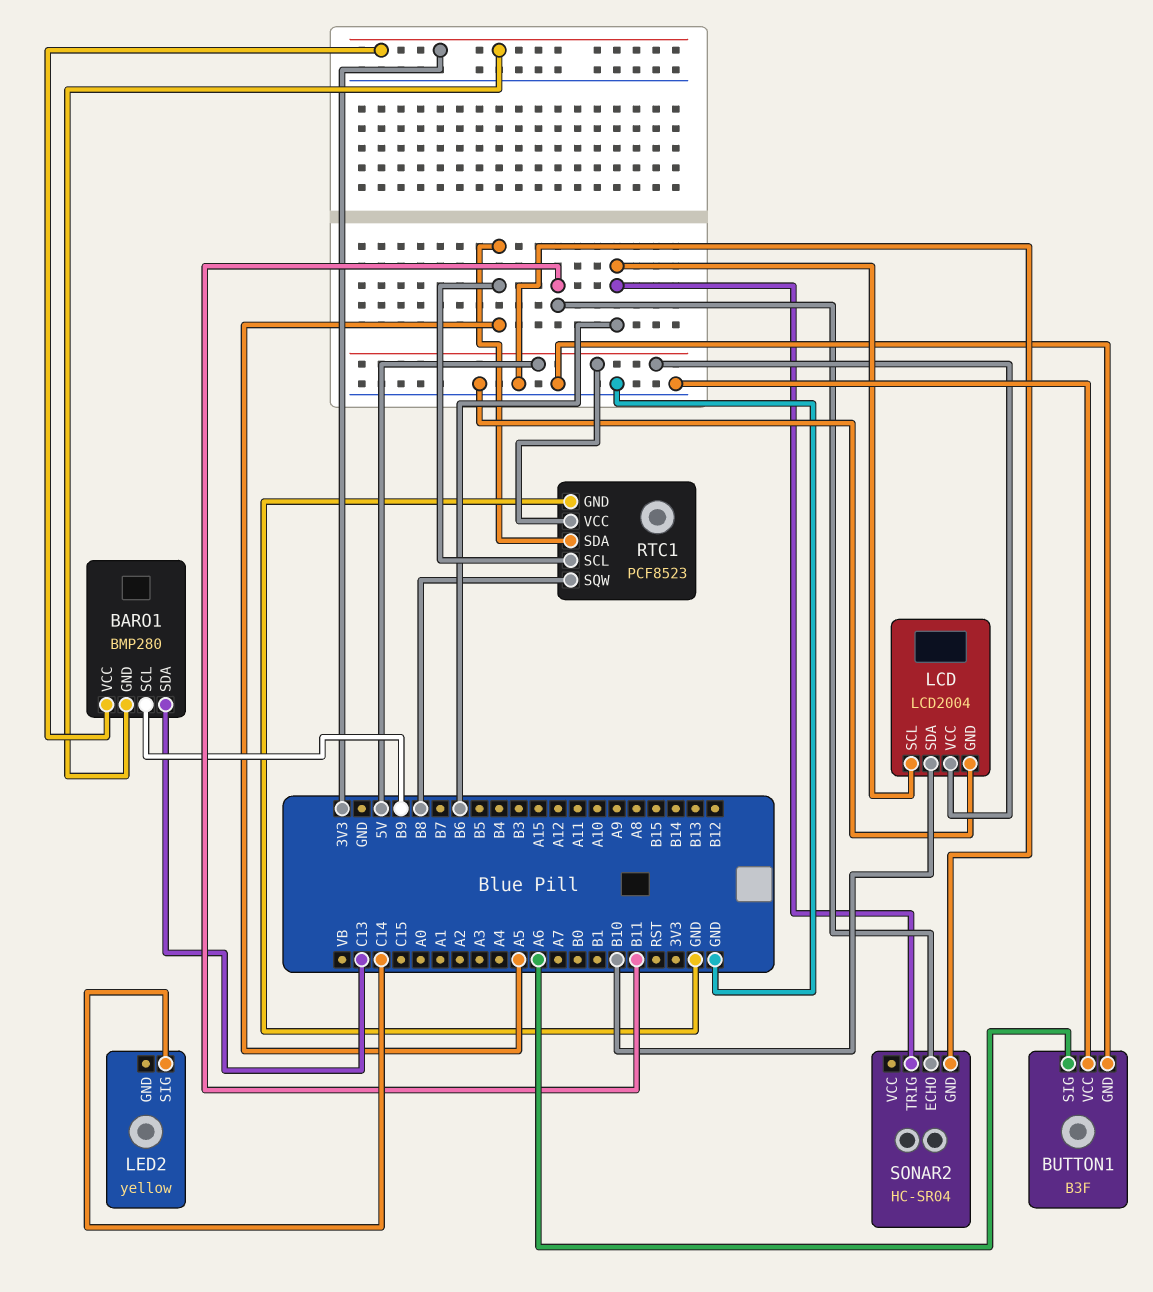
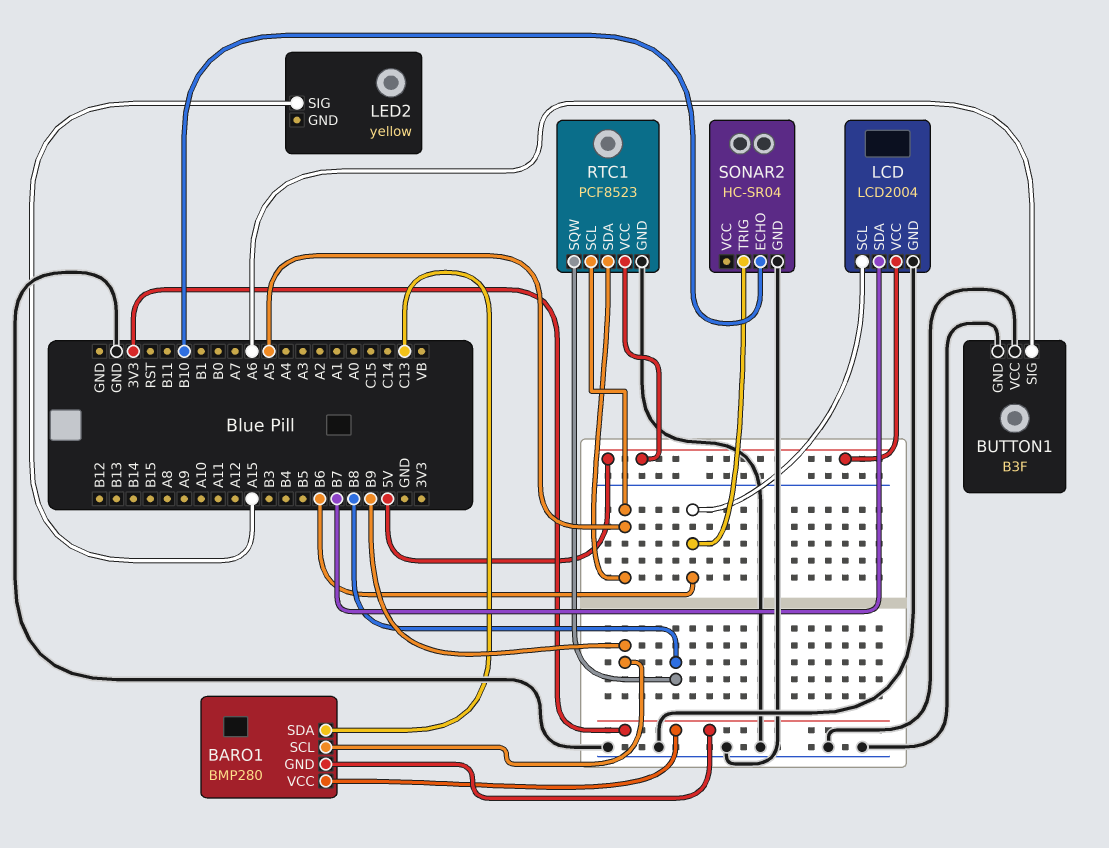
LCD pin SDA: B10 -> B7
LED2 pin SIG: C14 -> A15
SONAR2 pin ECHO: B11 -> B10

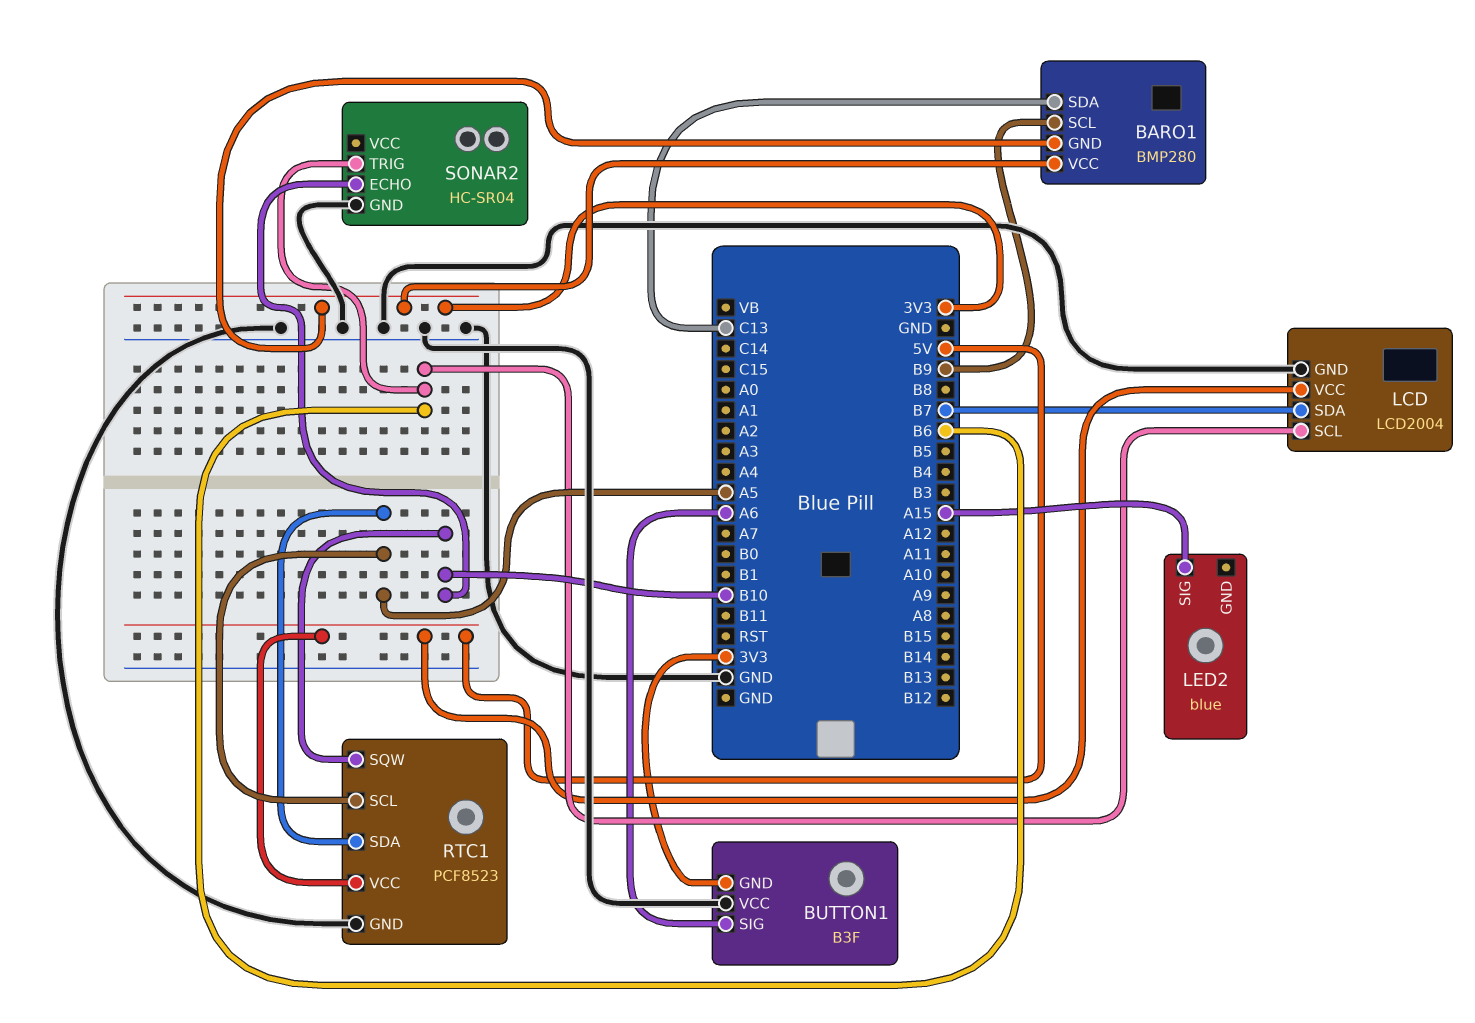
BUTTON1 pin GND: GND -> 3V3
LED2: yellow -> blue
RTC1 pin SQW: B8 -> B10

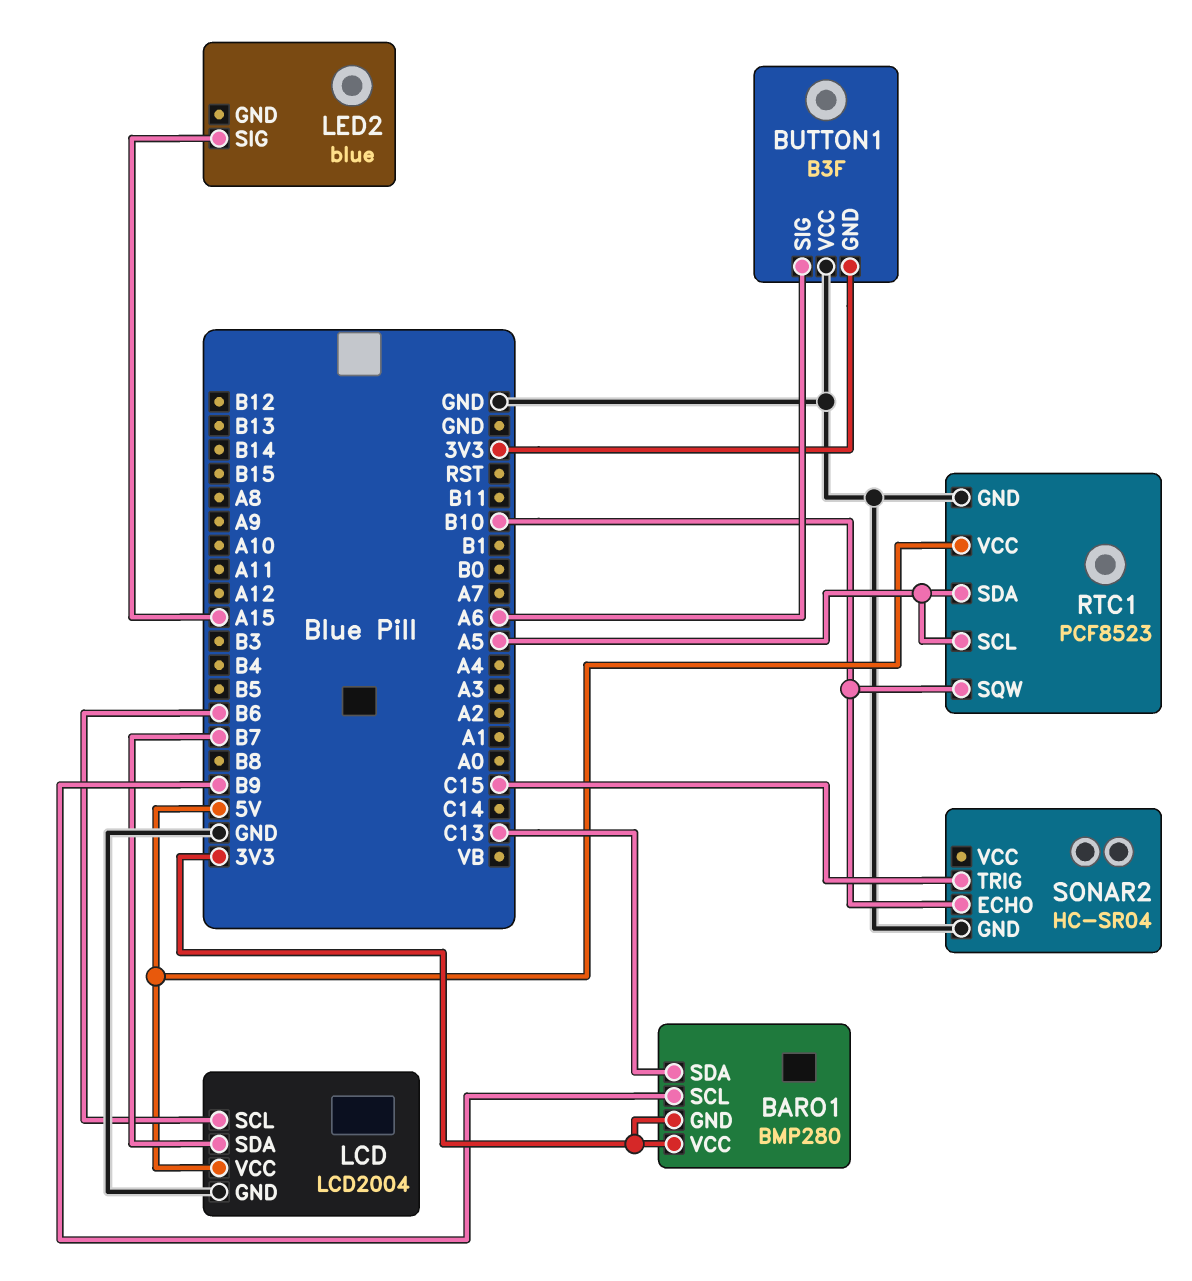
SONAR2 pin TRIG: B6 -> C15

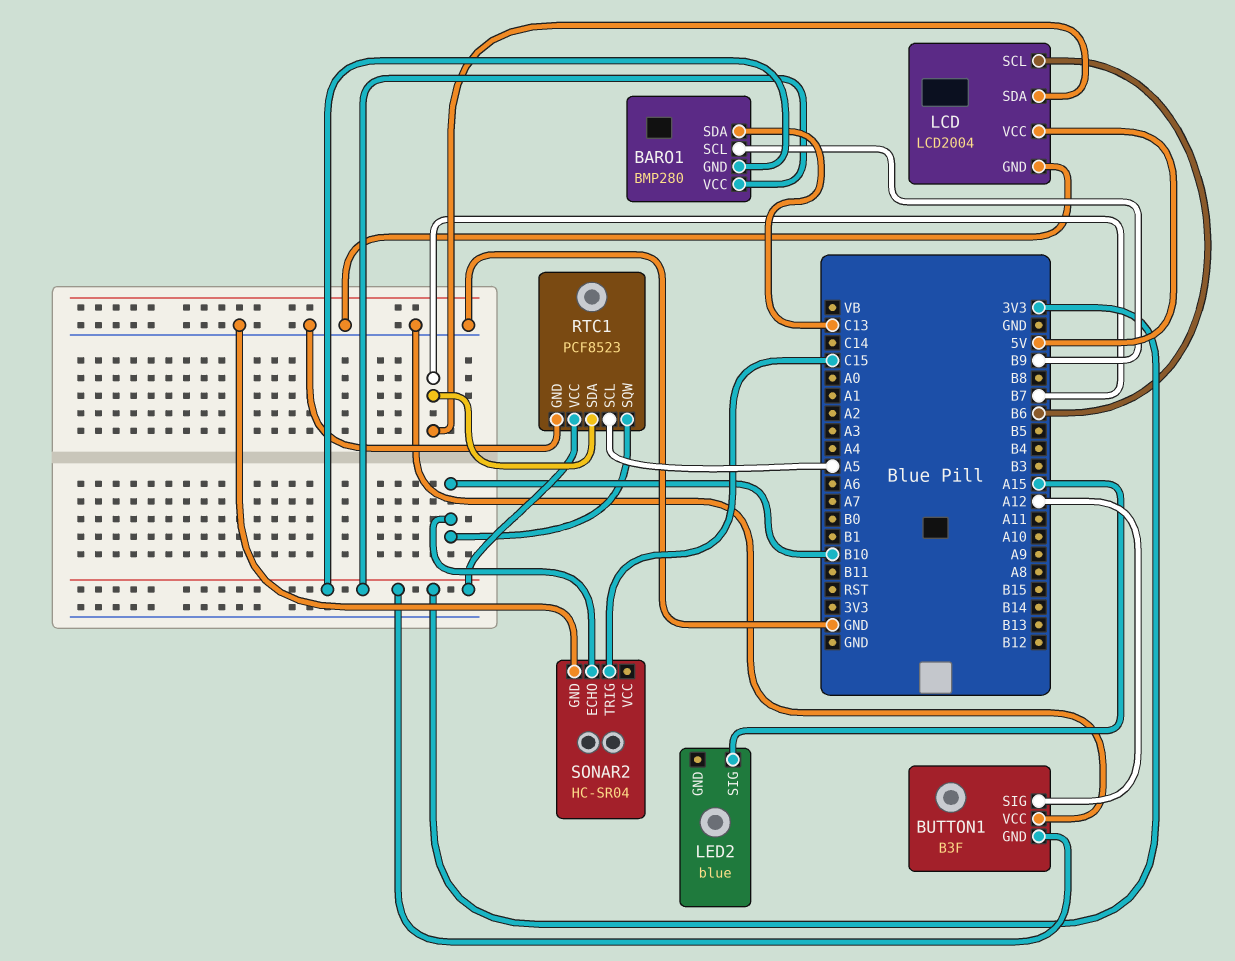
BUTTON1 pin SIG: A6 -> A12
RTC1 pin SDA: A5 -> B7
RTC1 pin VCC: 5V -> 3V3

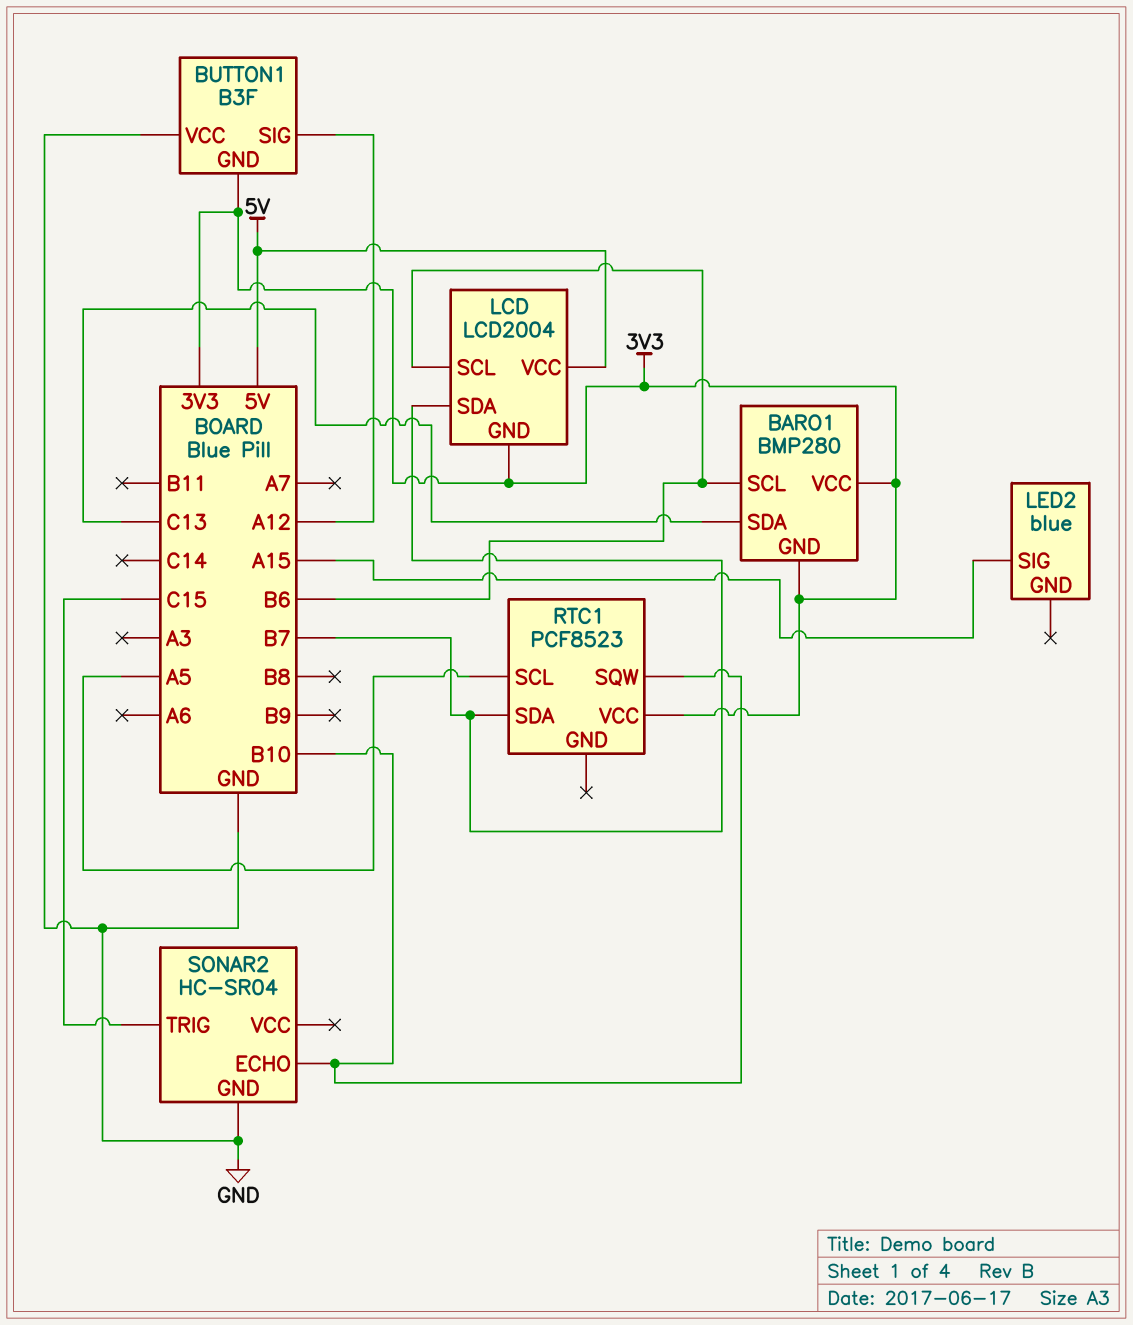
BARO1 pin SCL: B9 -> B6
LCD pin GND: GND -> 3V3
RTC1 pin GND: GND -> none

